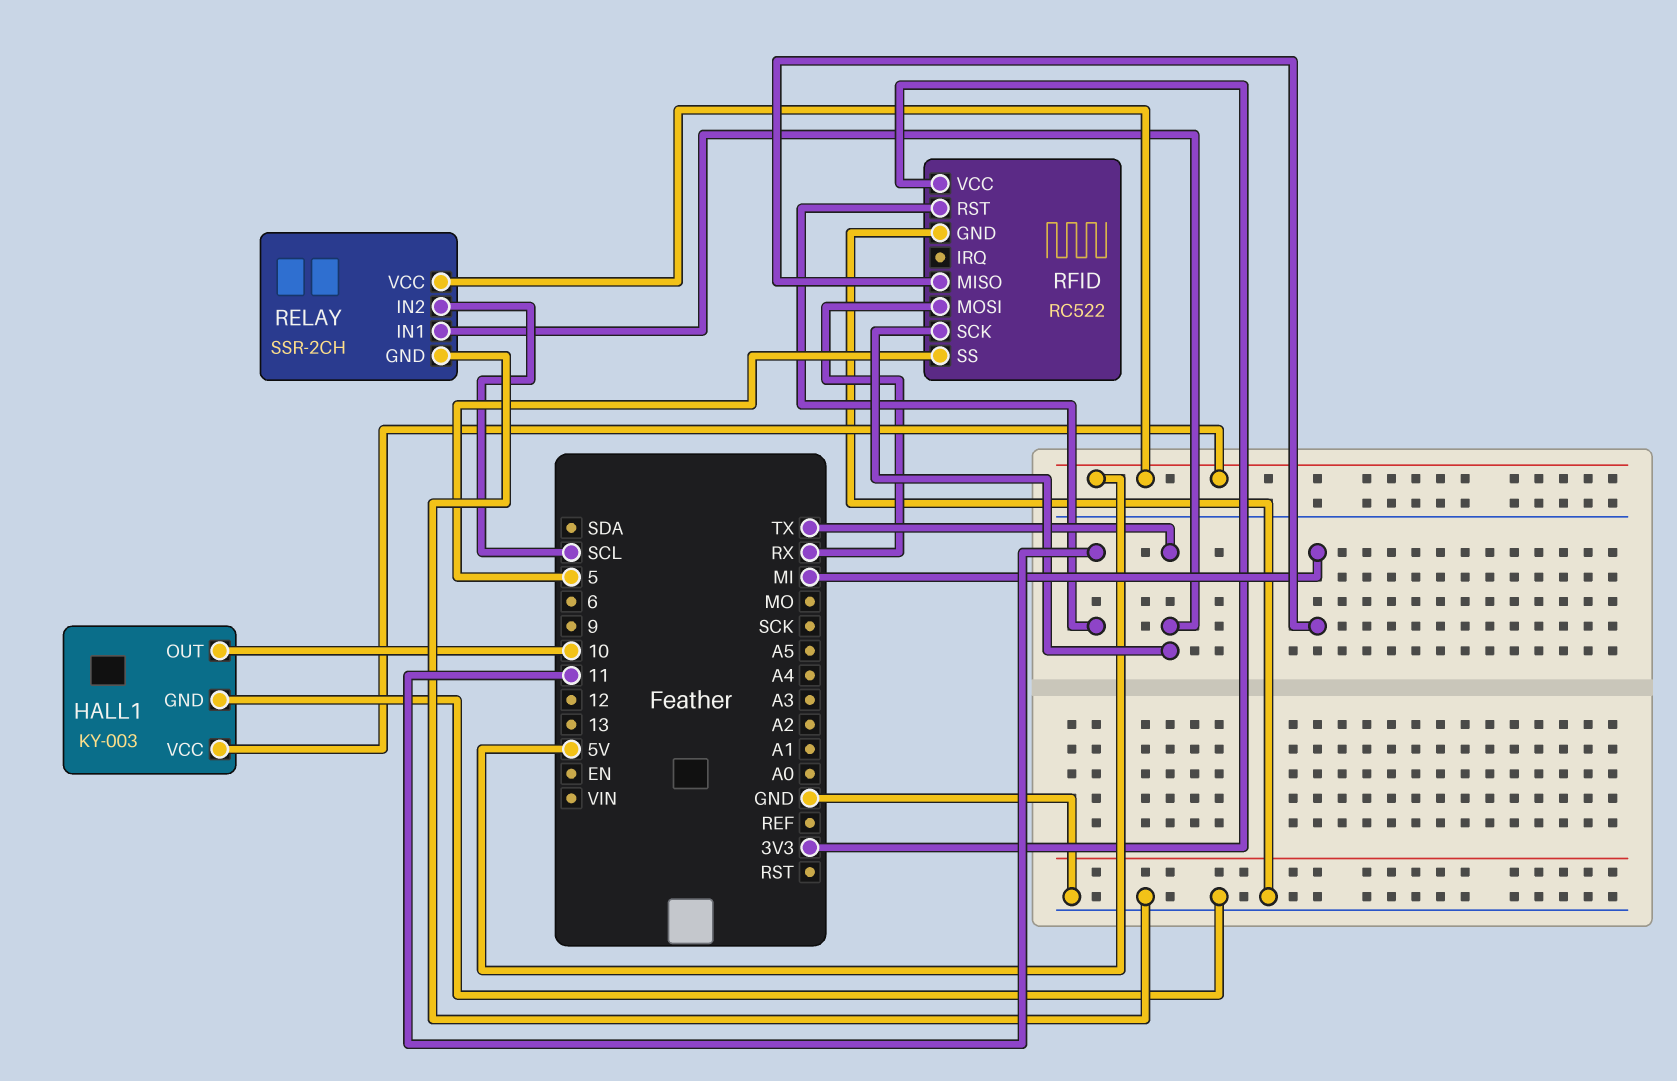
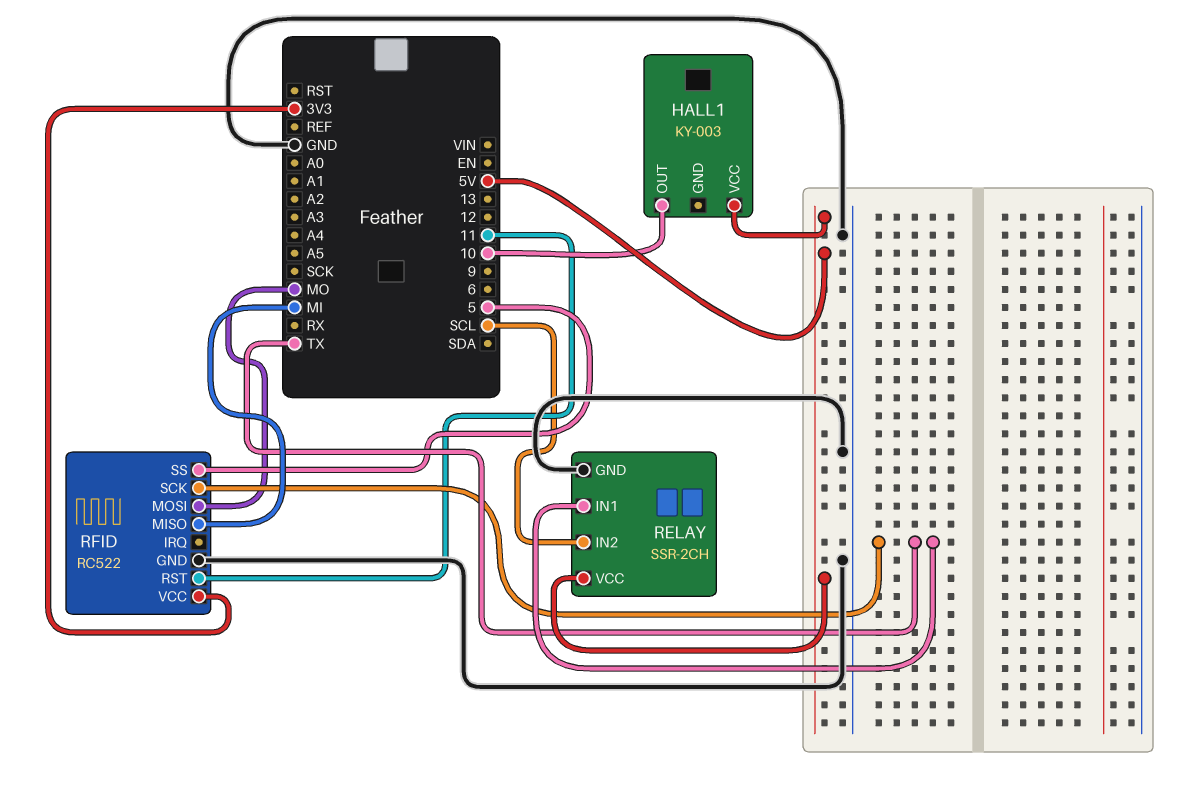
HALL1 pin GND: GND -> none
RFID pin MOSI: RX -> MO

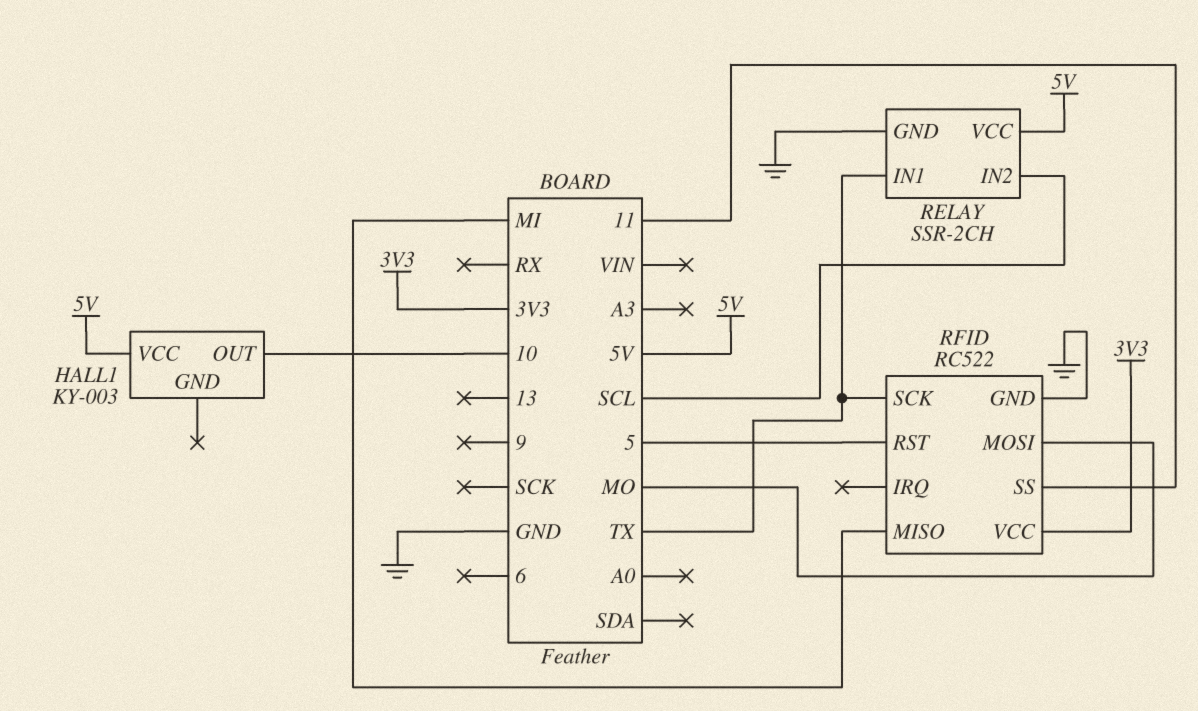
RFID pin RST: 11 -> 5
RFID pin SS: 5 -> 11

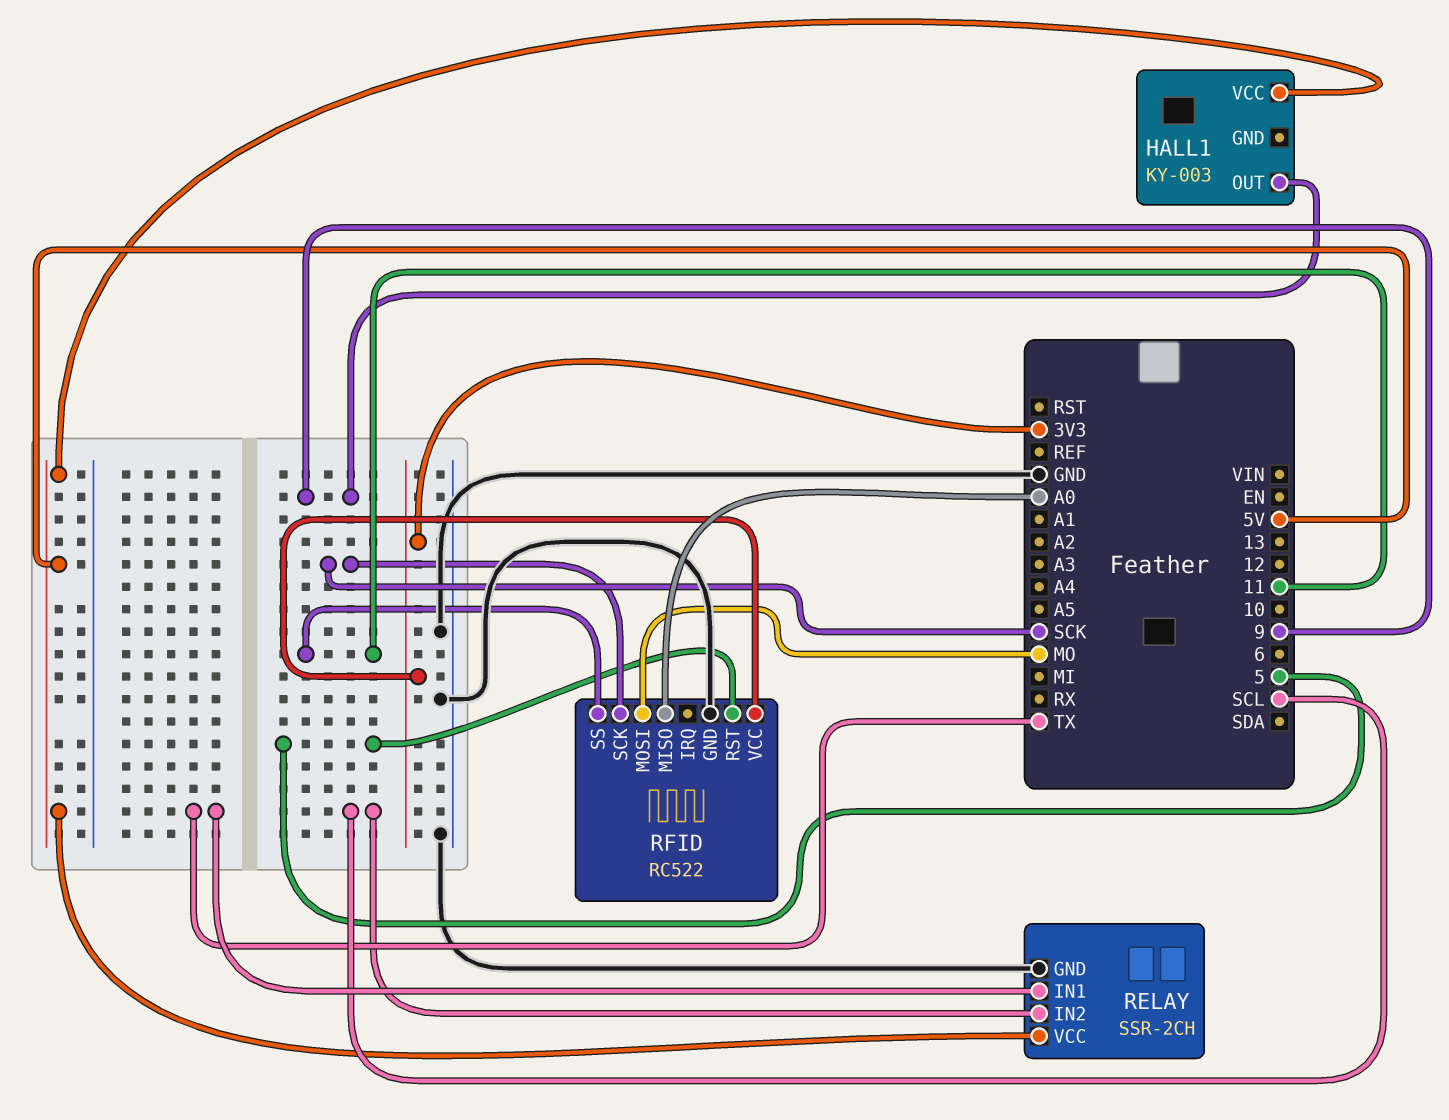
HALL1 pin OUT: 10 -> 9
RFID pin MISO: MI -> A0
RFID pin SCK: TX -> SCK

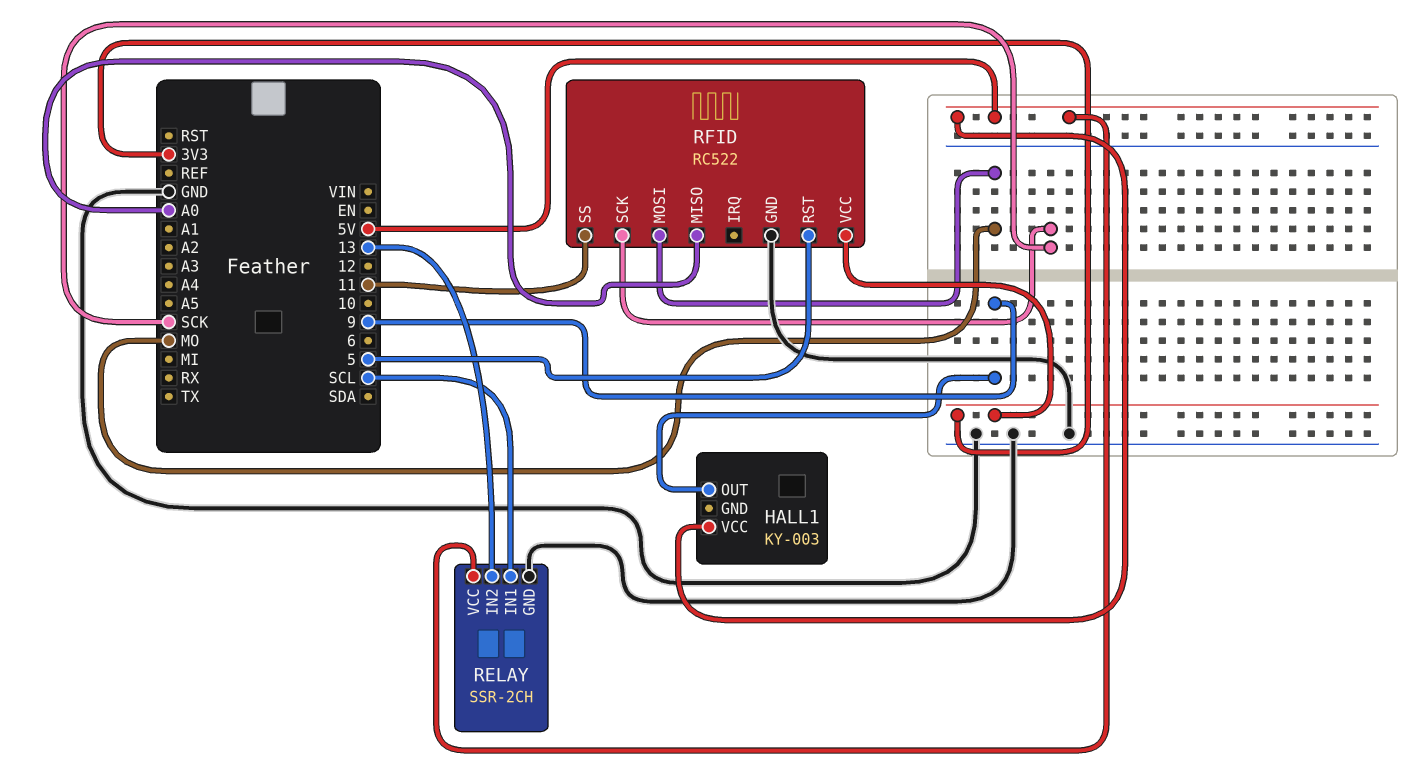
RELAY pin IN1: TX -> SCL
RELAY pin IN2: SCL -> 13

